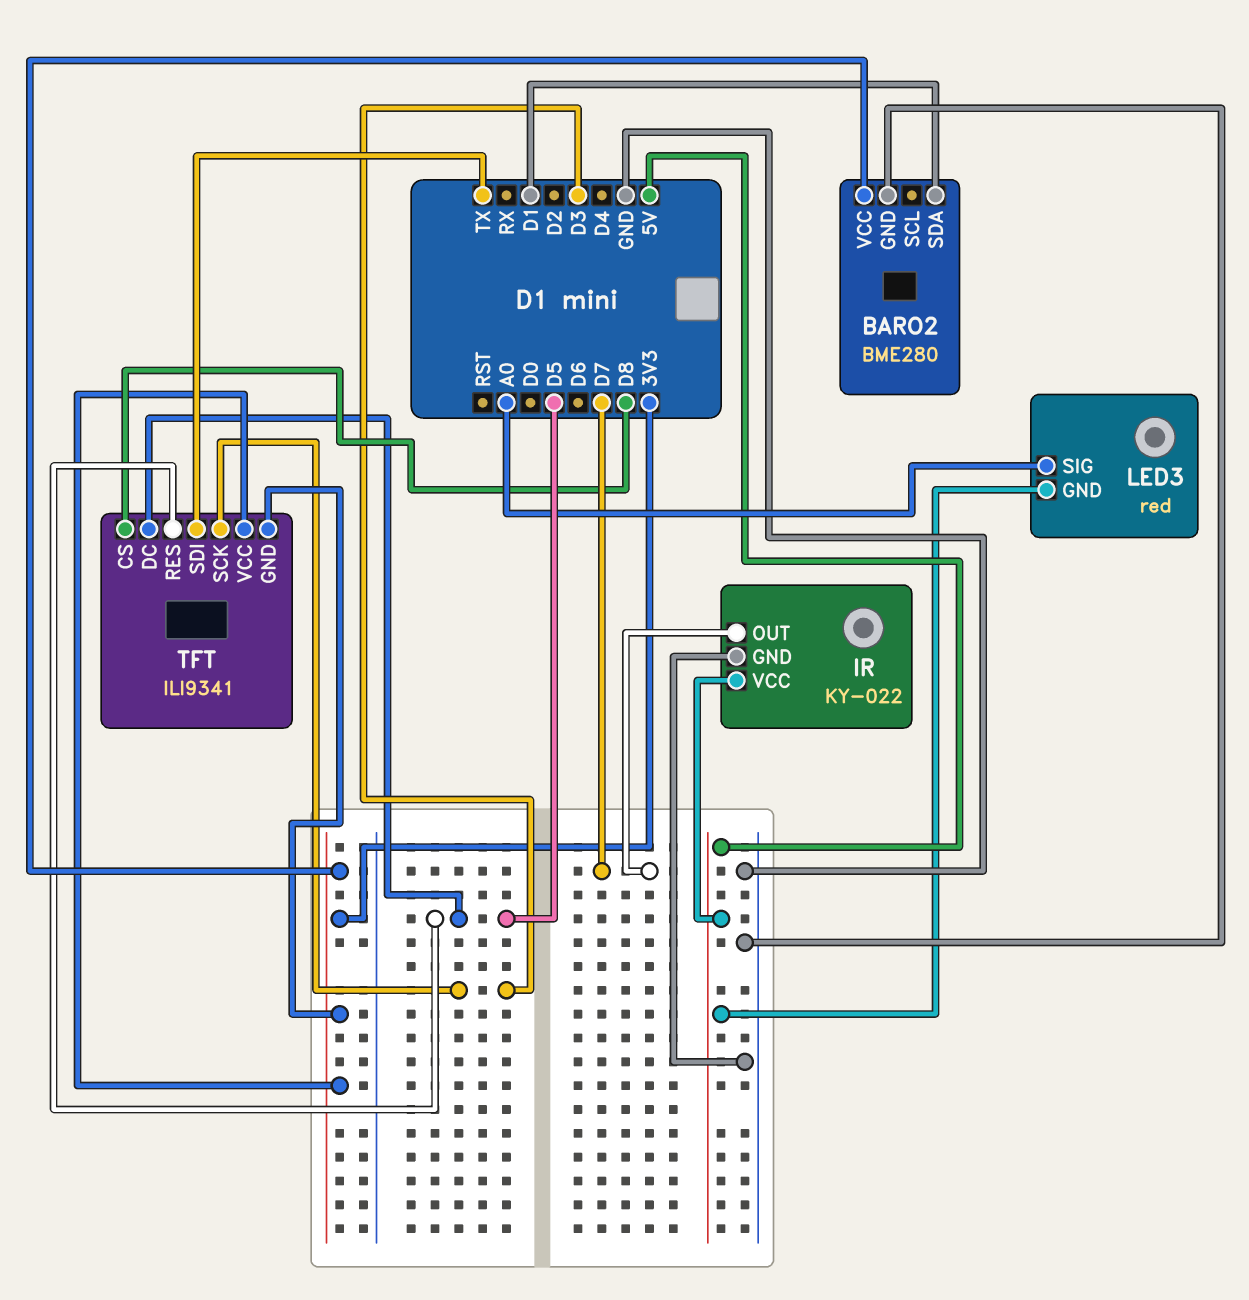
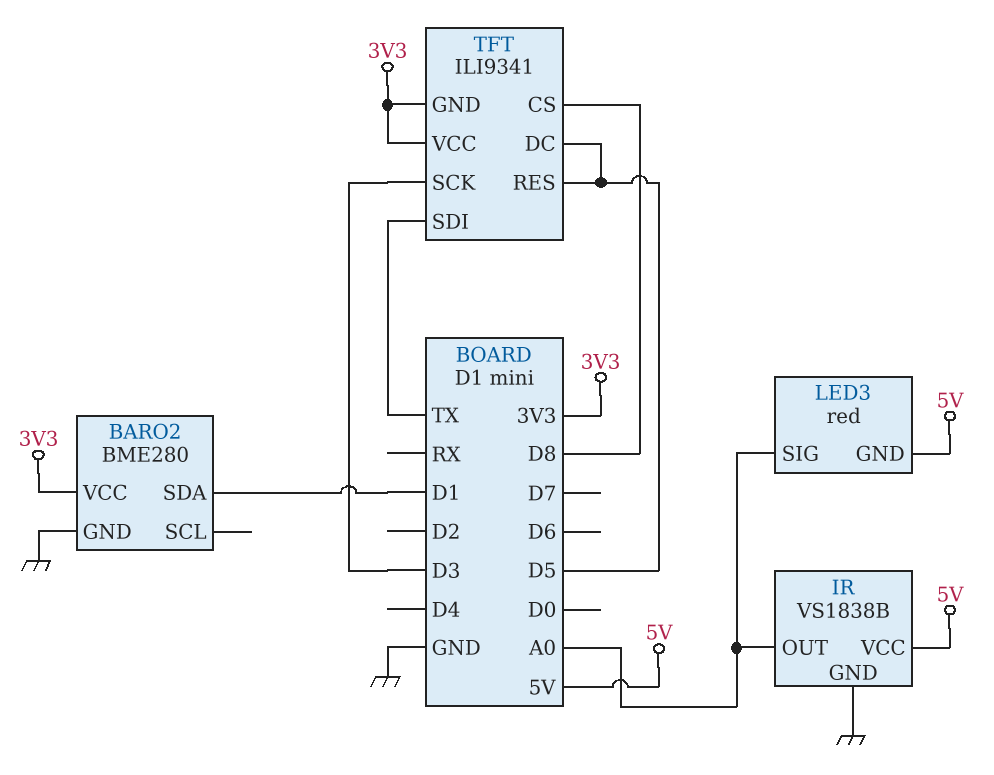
IR: KY-022 -> VS1838B
IR pin OUT: D7 -> A0

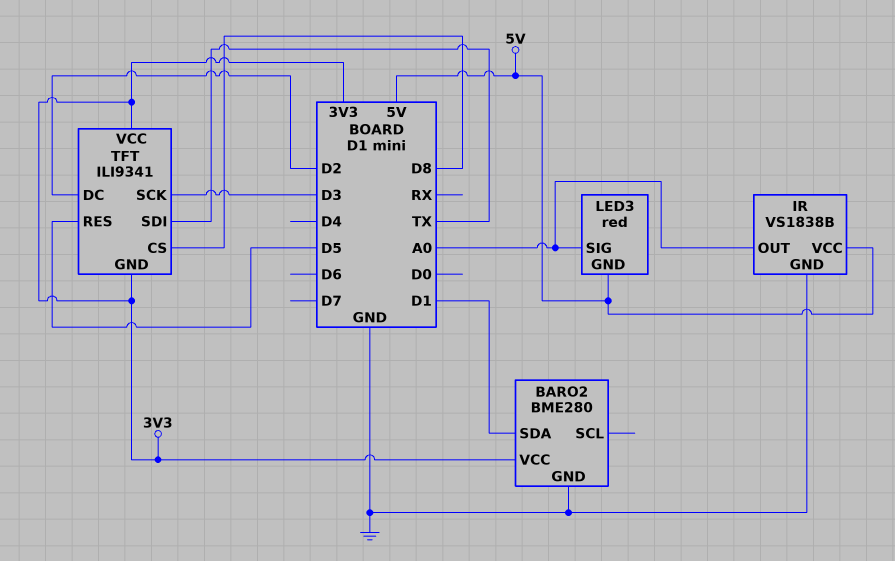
TFT pin DC: D5 -> D2

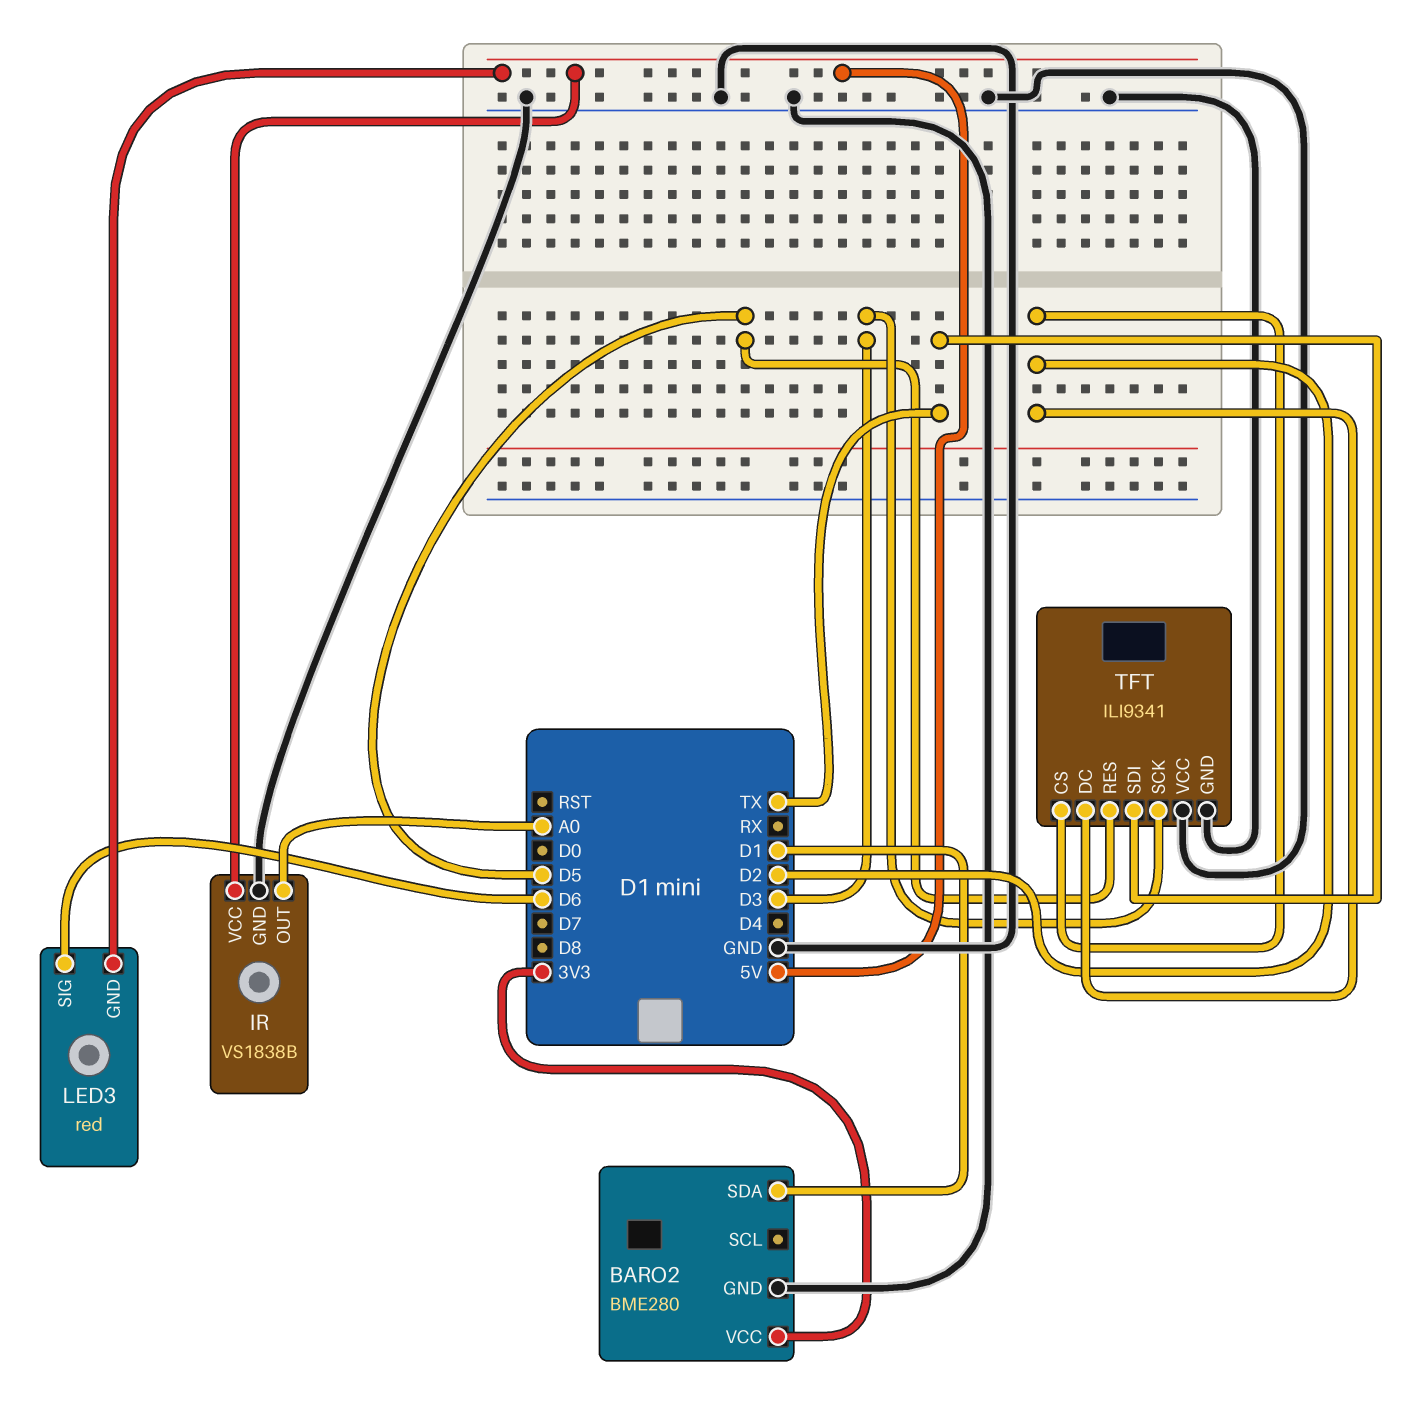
LED3 pin SIG: A0 -> D6
TFT pin CS: D8 -> D2
TFT pin GND: 3V3 -> GND
TFT pin VCC: 3V3 -> GND

